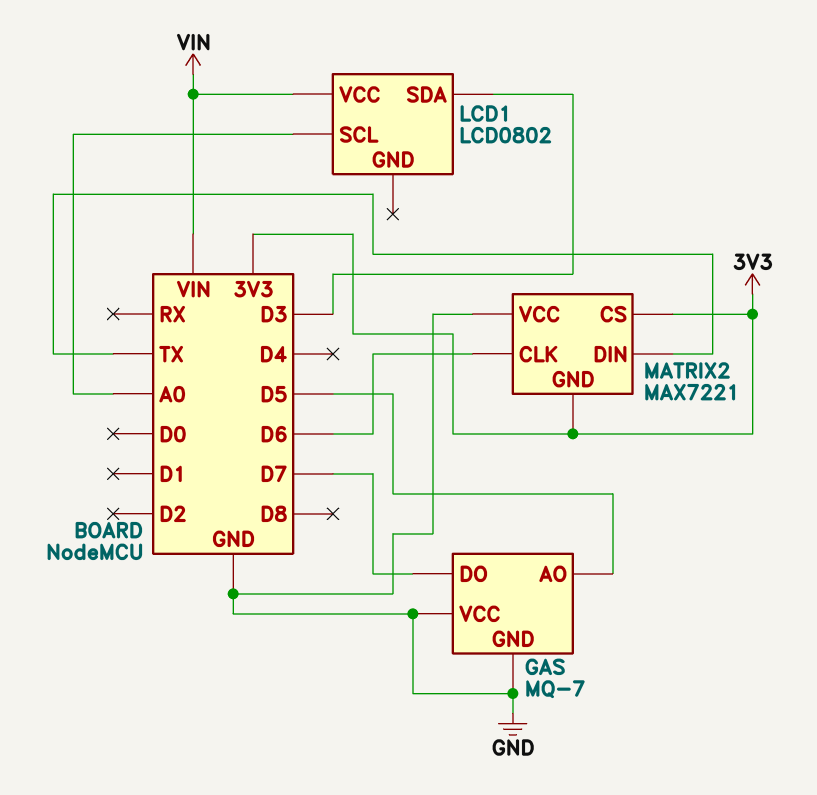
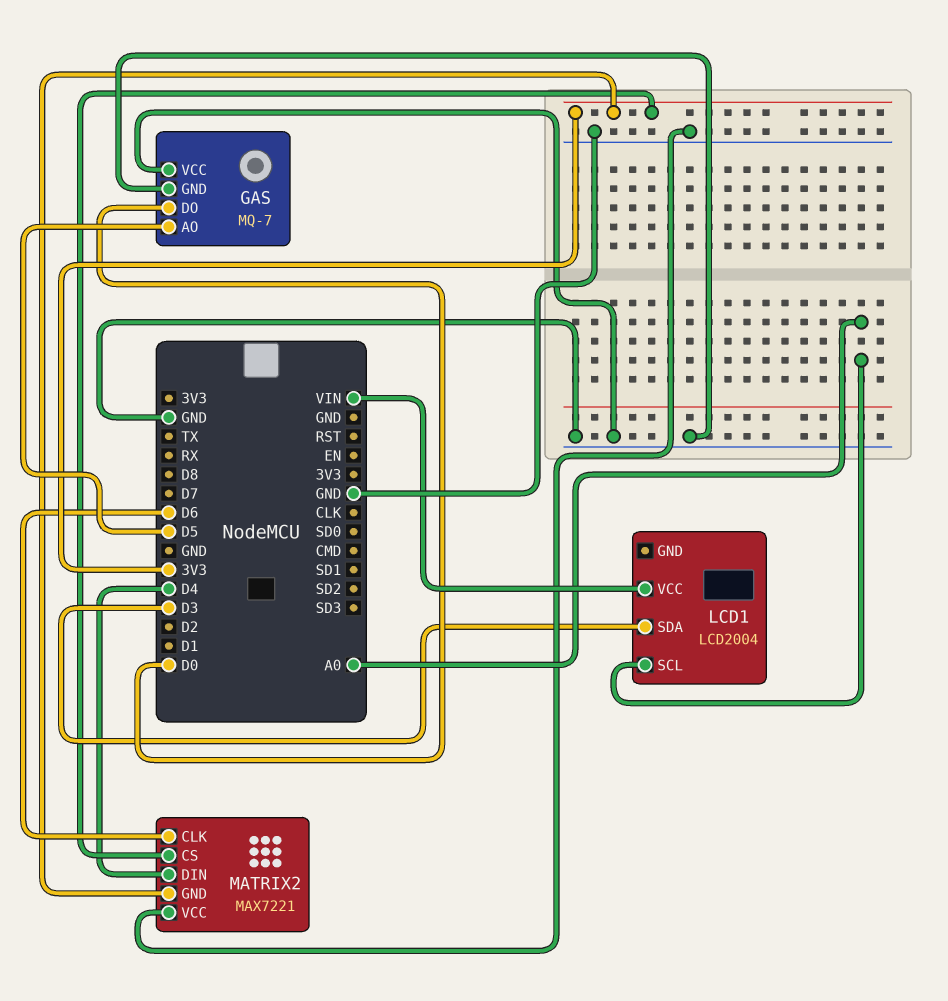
GAS pin DO: D7 -> D0
LCD1: LCD0802 -> LCD2004
MATRIX2 pin DIN: TX -> D4

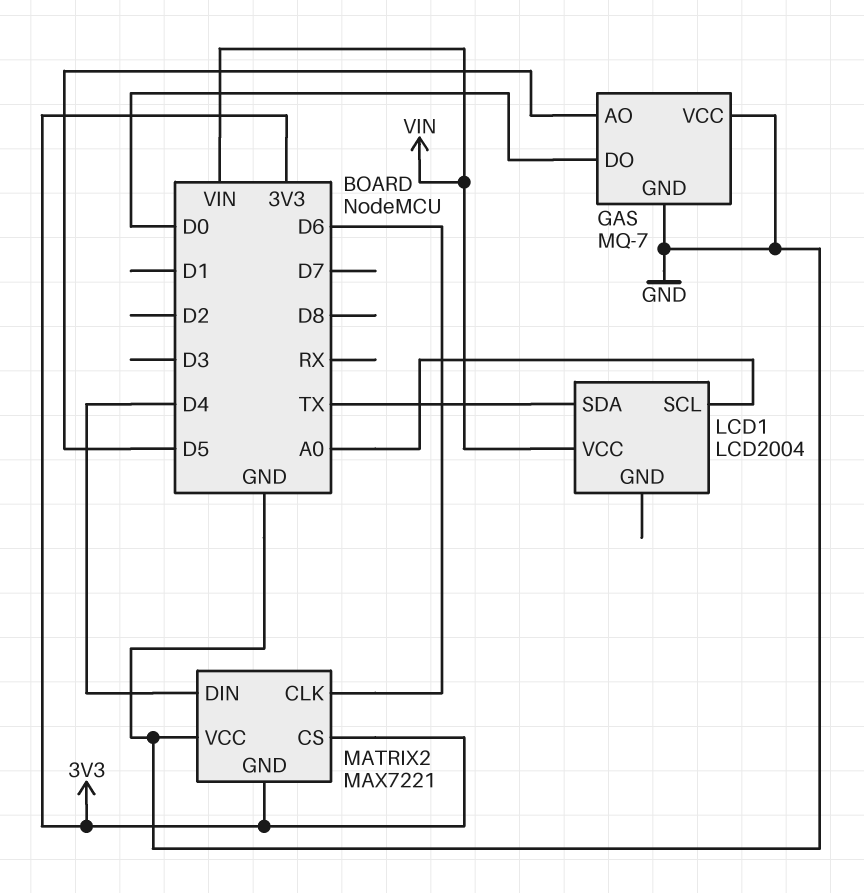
LCD1 pin SDA: D3 -> TX

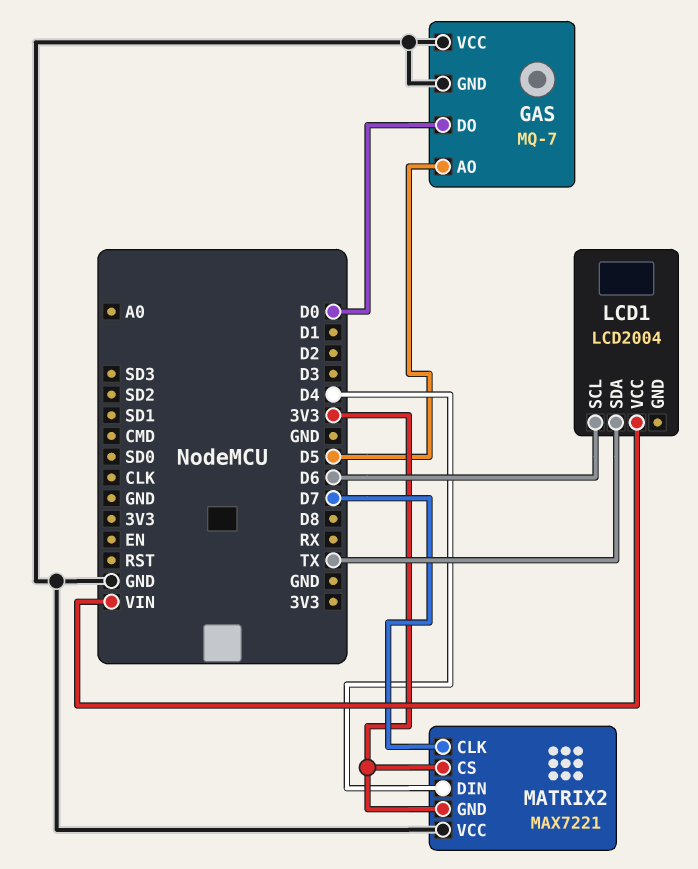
LCD1 pin SCL: A0 -> D6
MATRIX2 pin CLK: D6 -> D7

